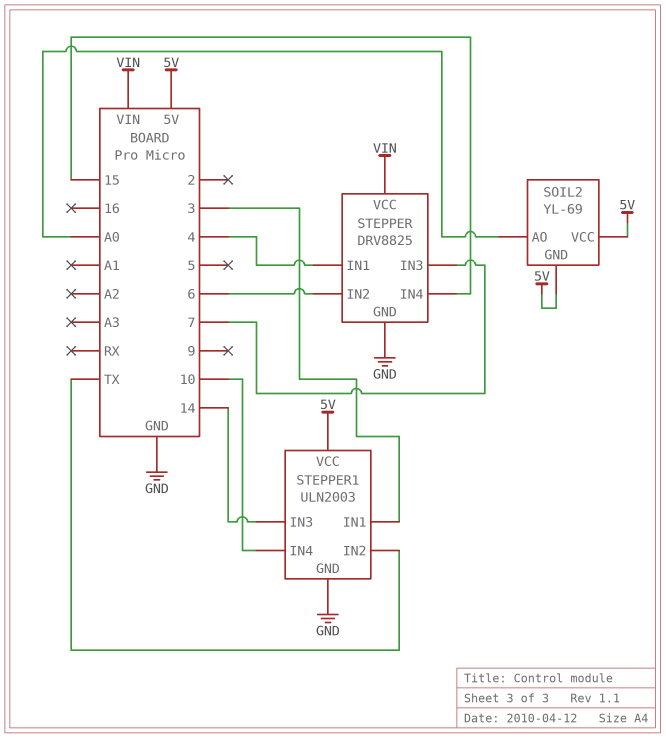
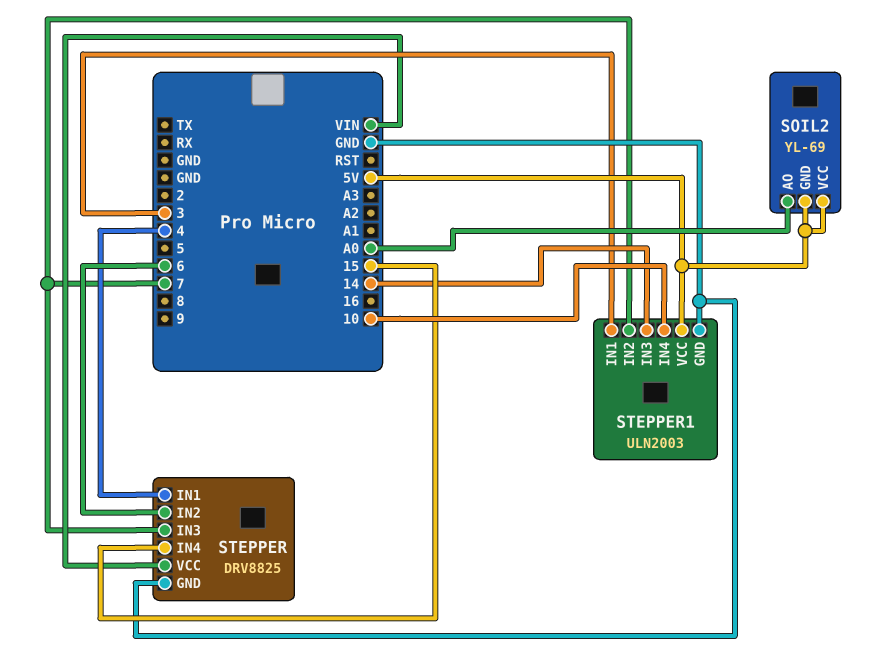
STEPPER1 pin IN2: TX -> 7

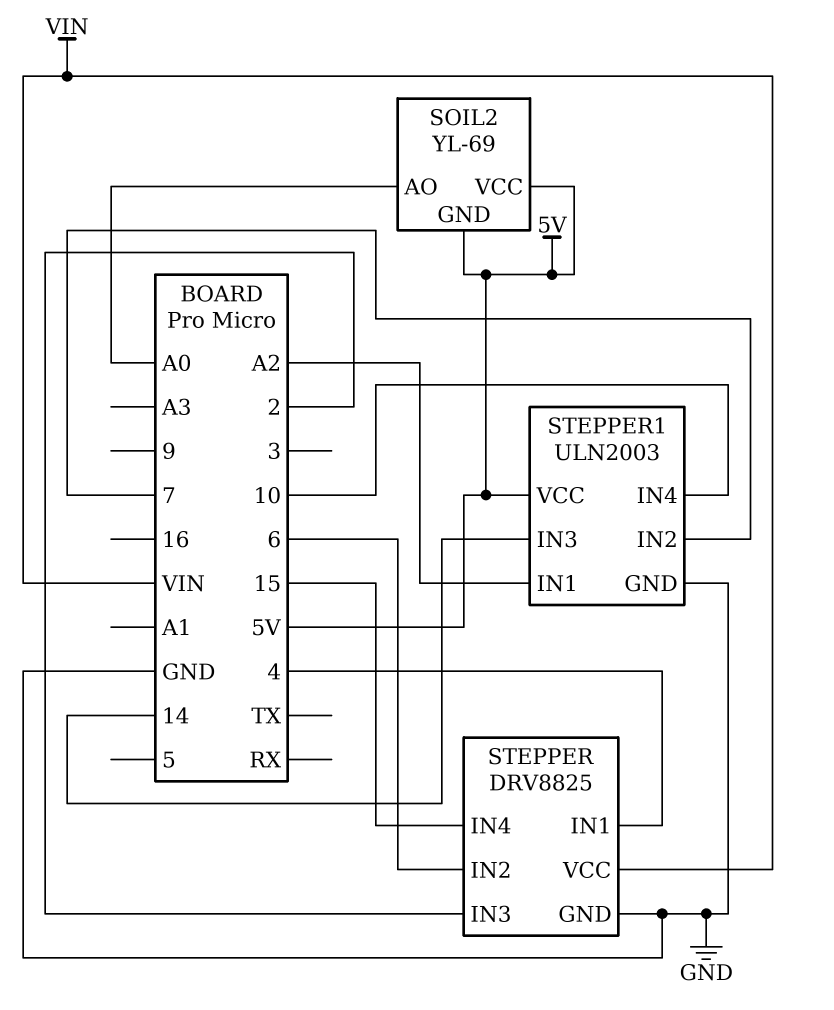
STEPPER pin IN3: 7 -> 2
STEPPER1 pin IN1: 3 -> A2

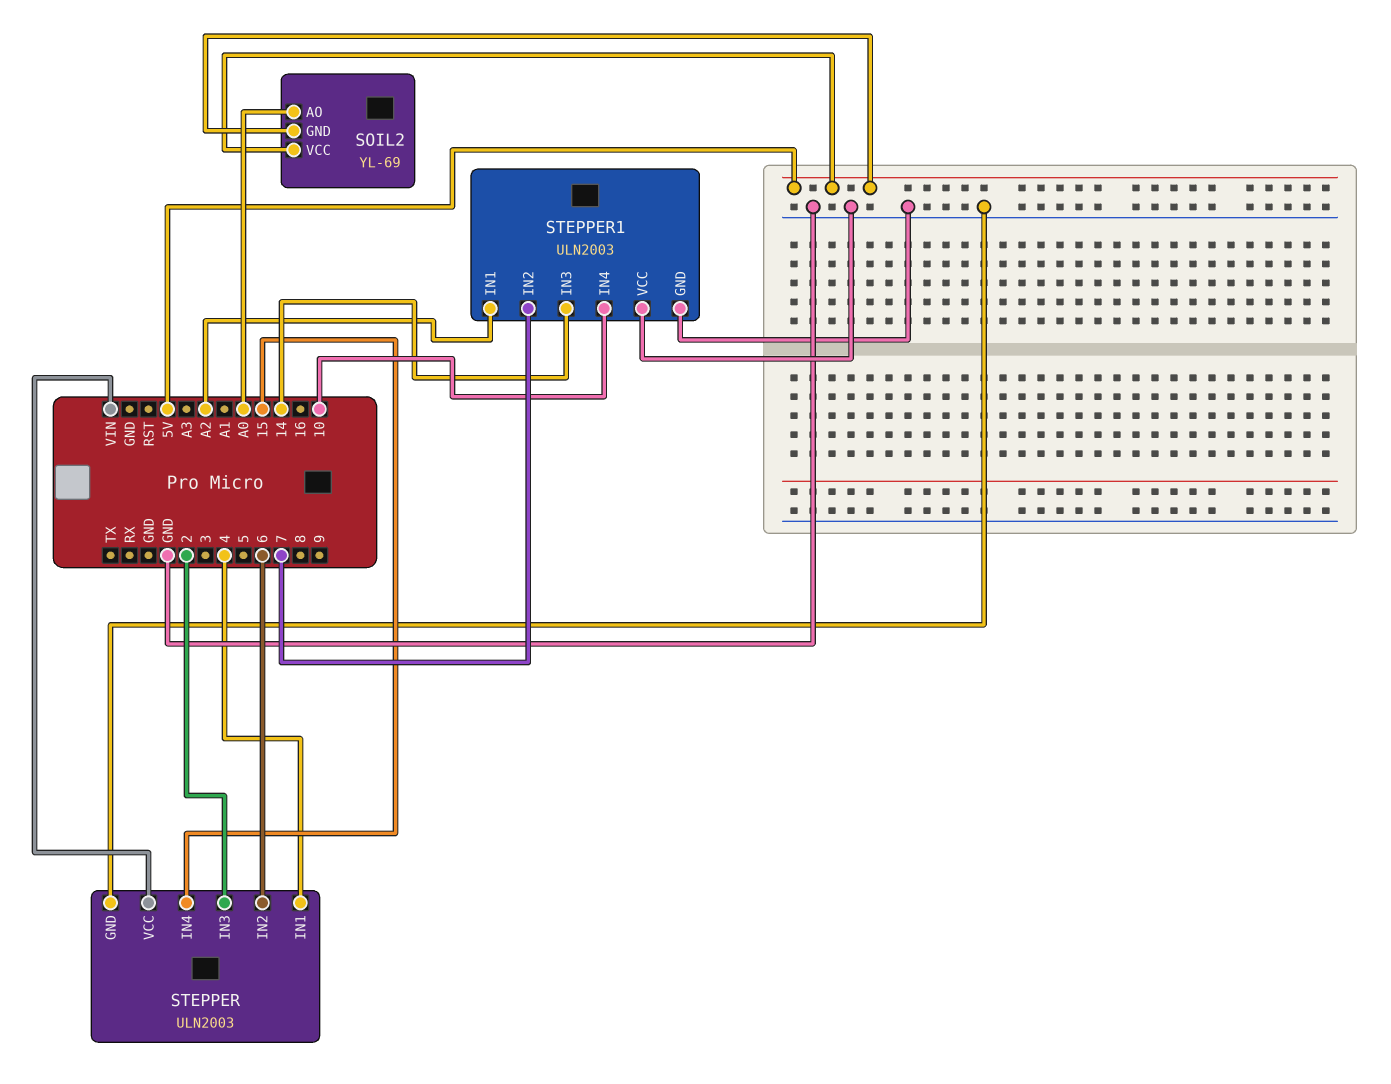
STEPPER: DRV8825 -> ULN2003
STEPPER1 pin VCC: 5V -> GND

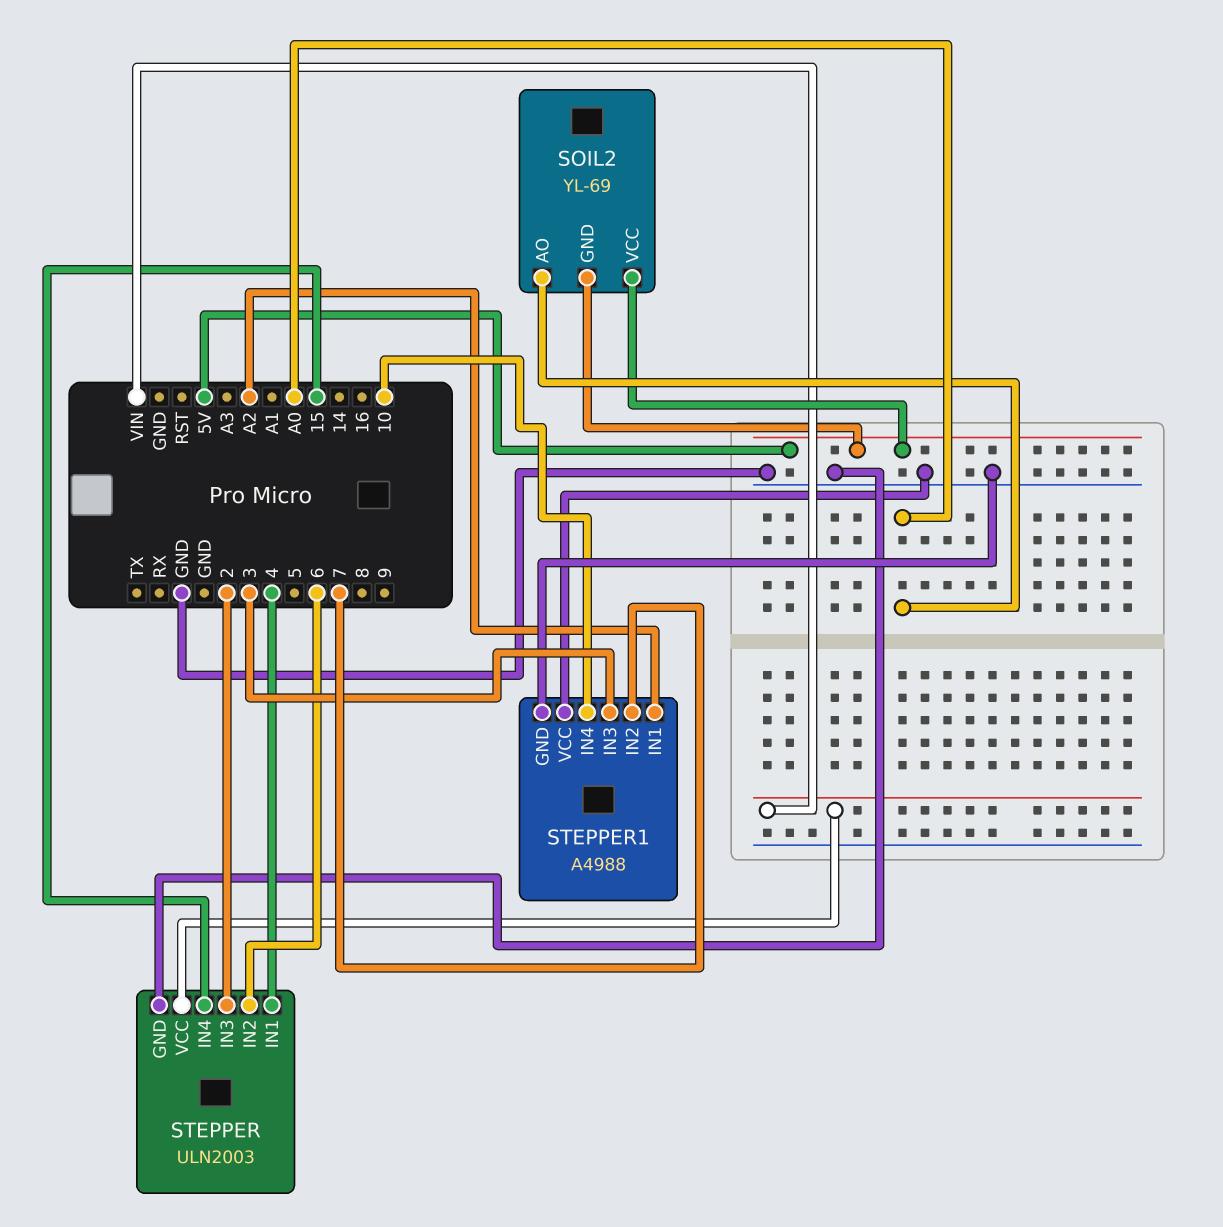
STEPPER1: ULN2003 -> A4988
STEPPER1 pin IN3: 14 -> 3

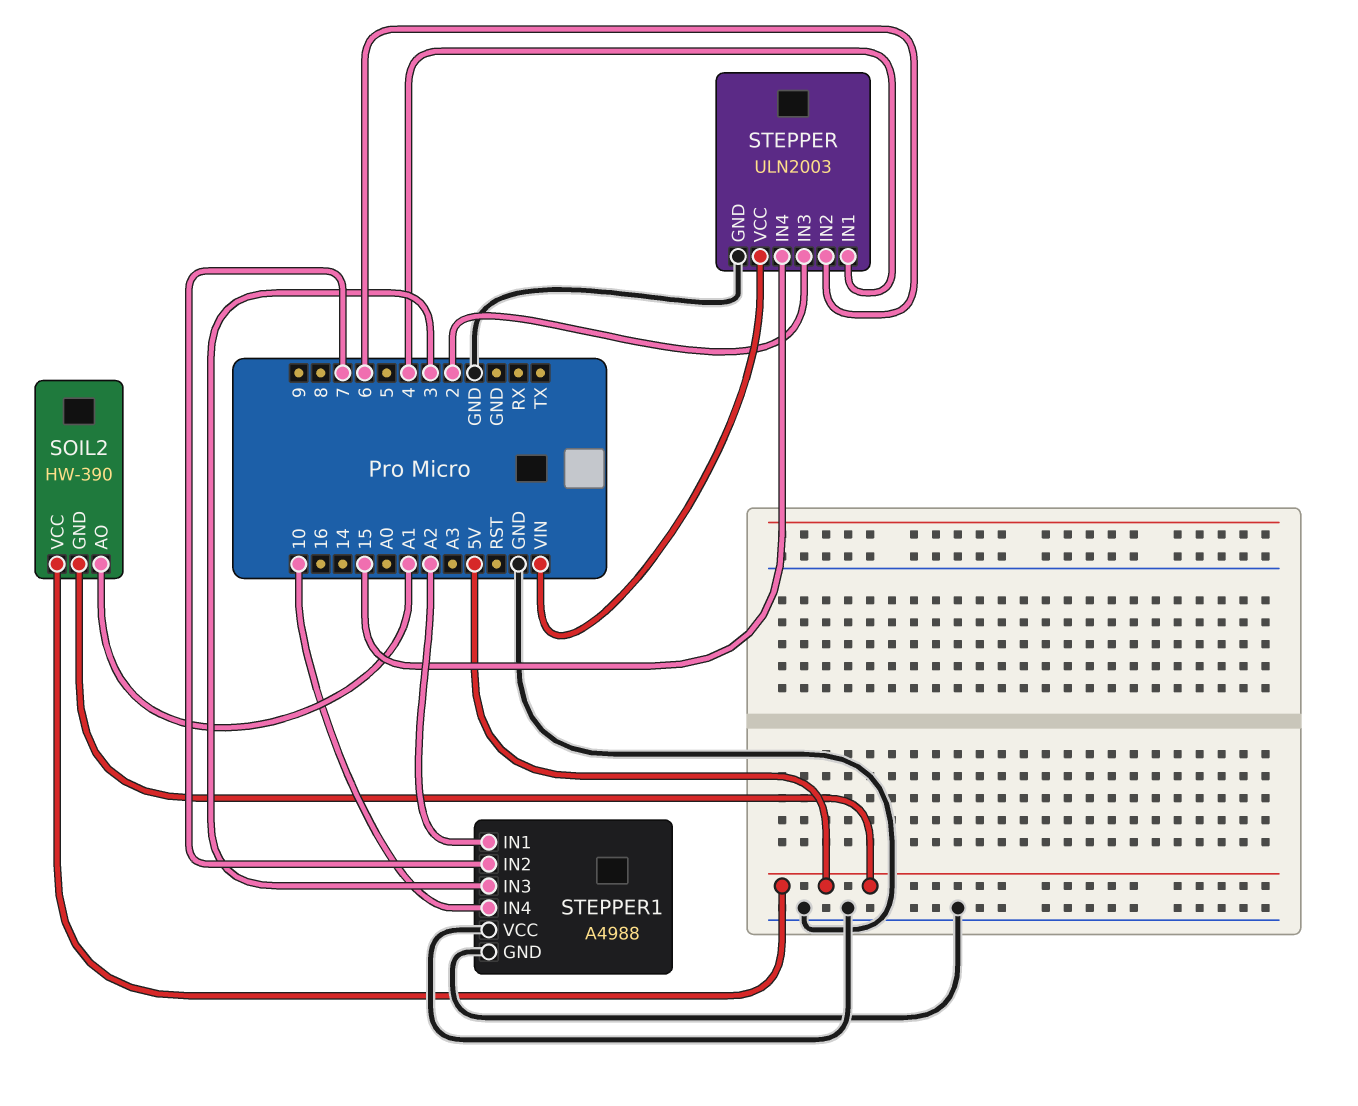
SOIL2: YL-69 -> HW-390
SOIL2 pin AO: A0 -> A1

